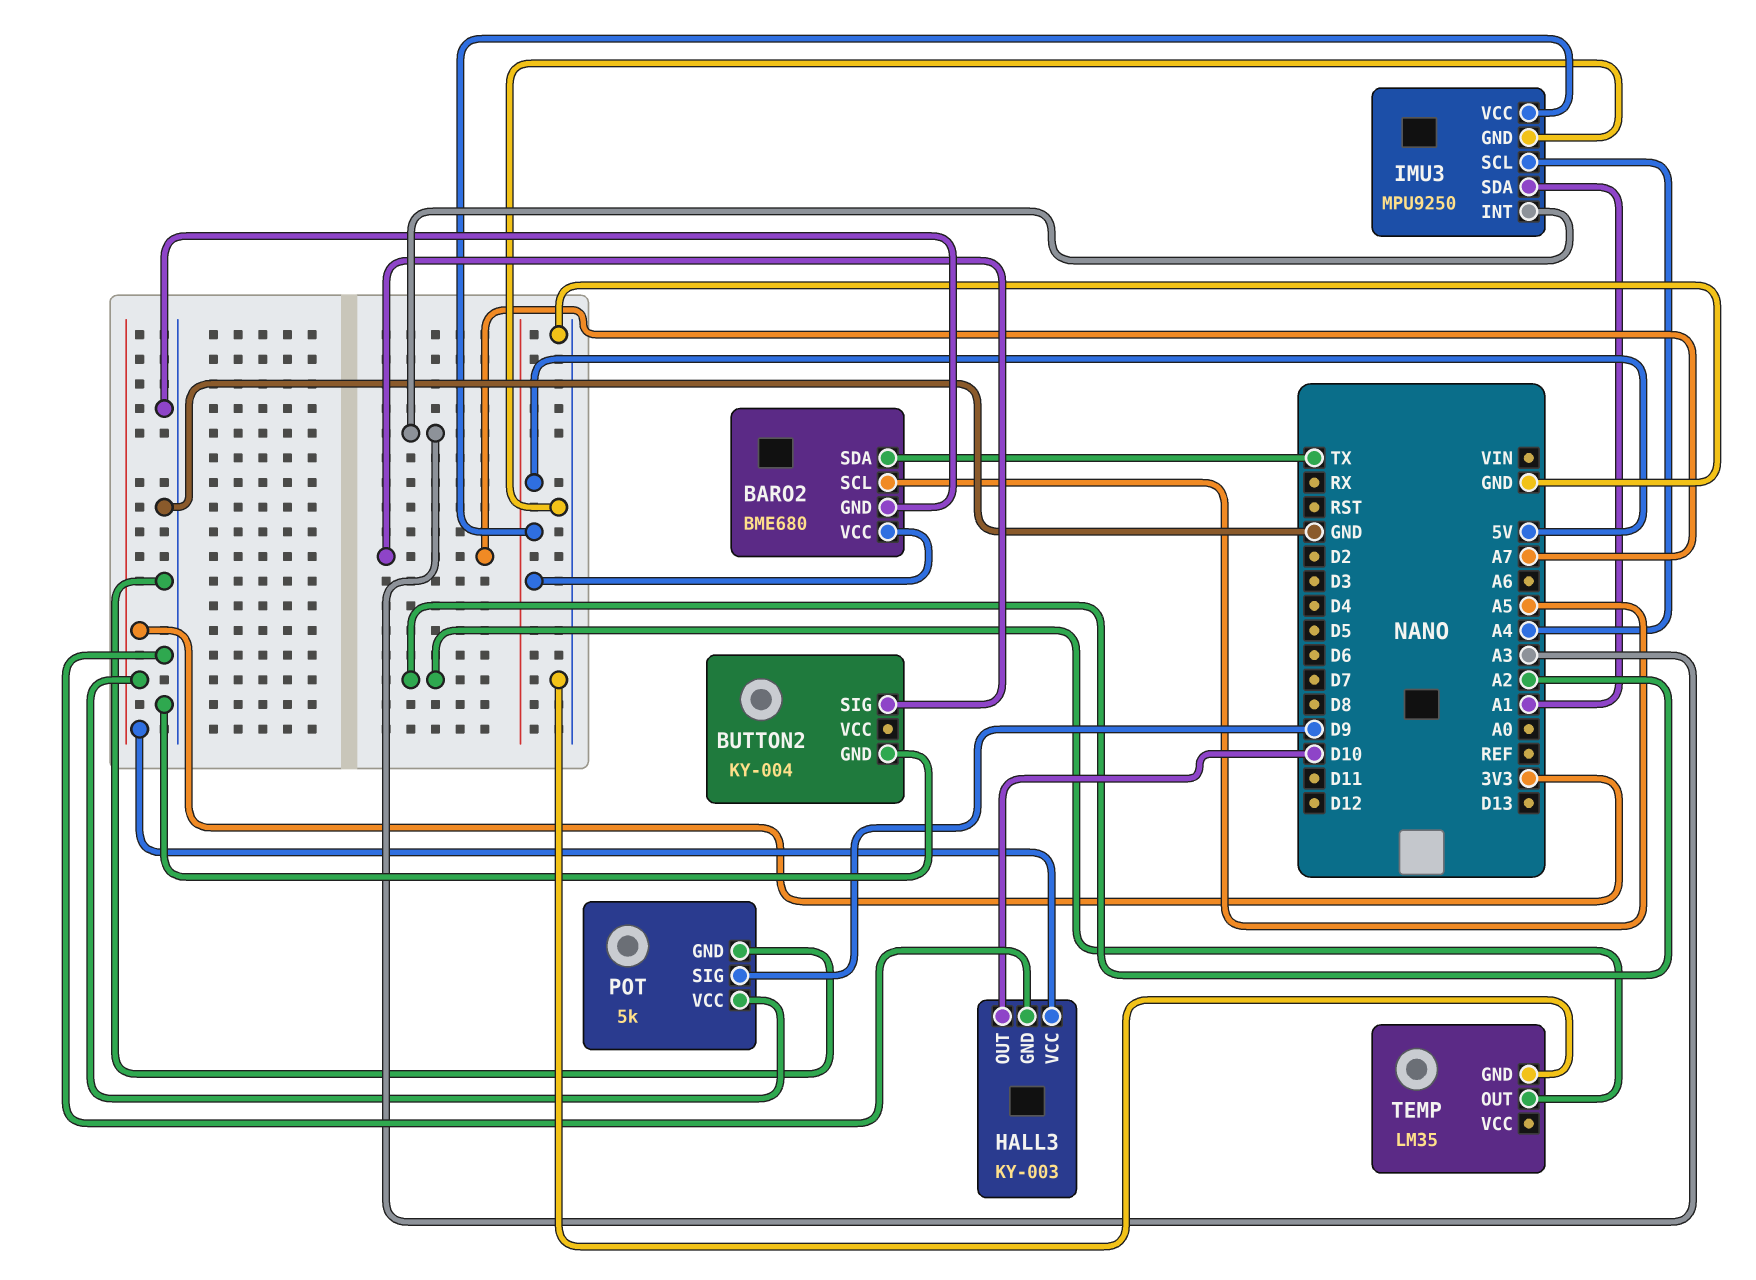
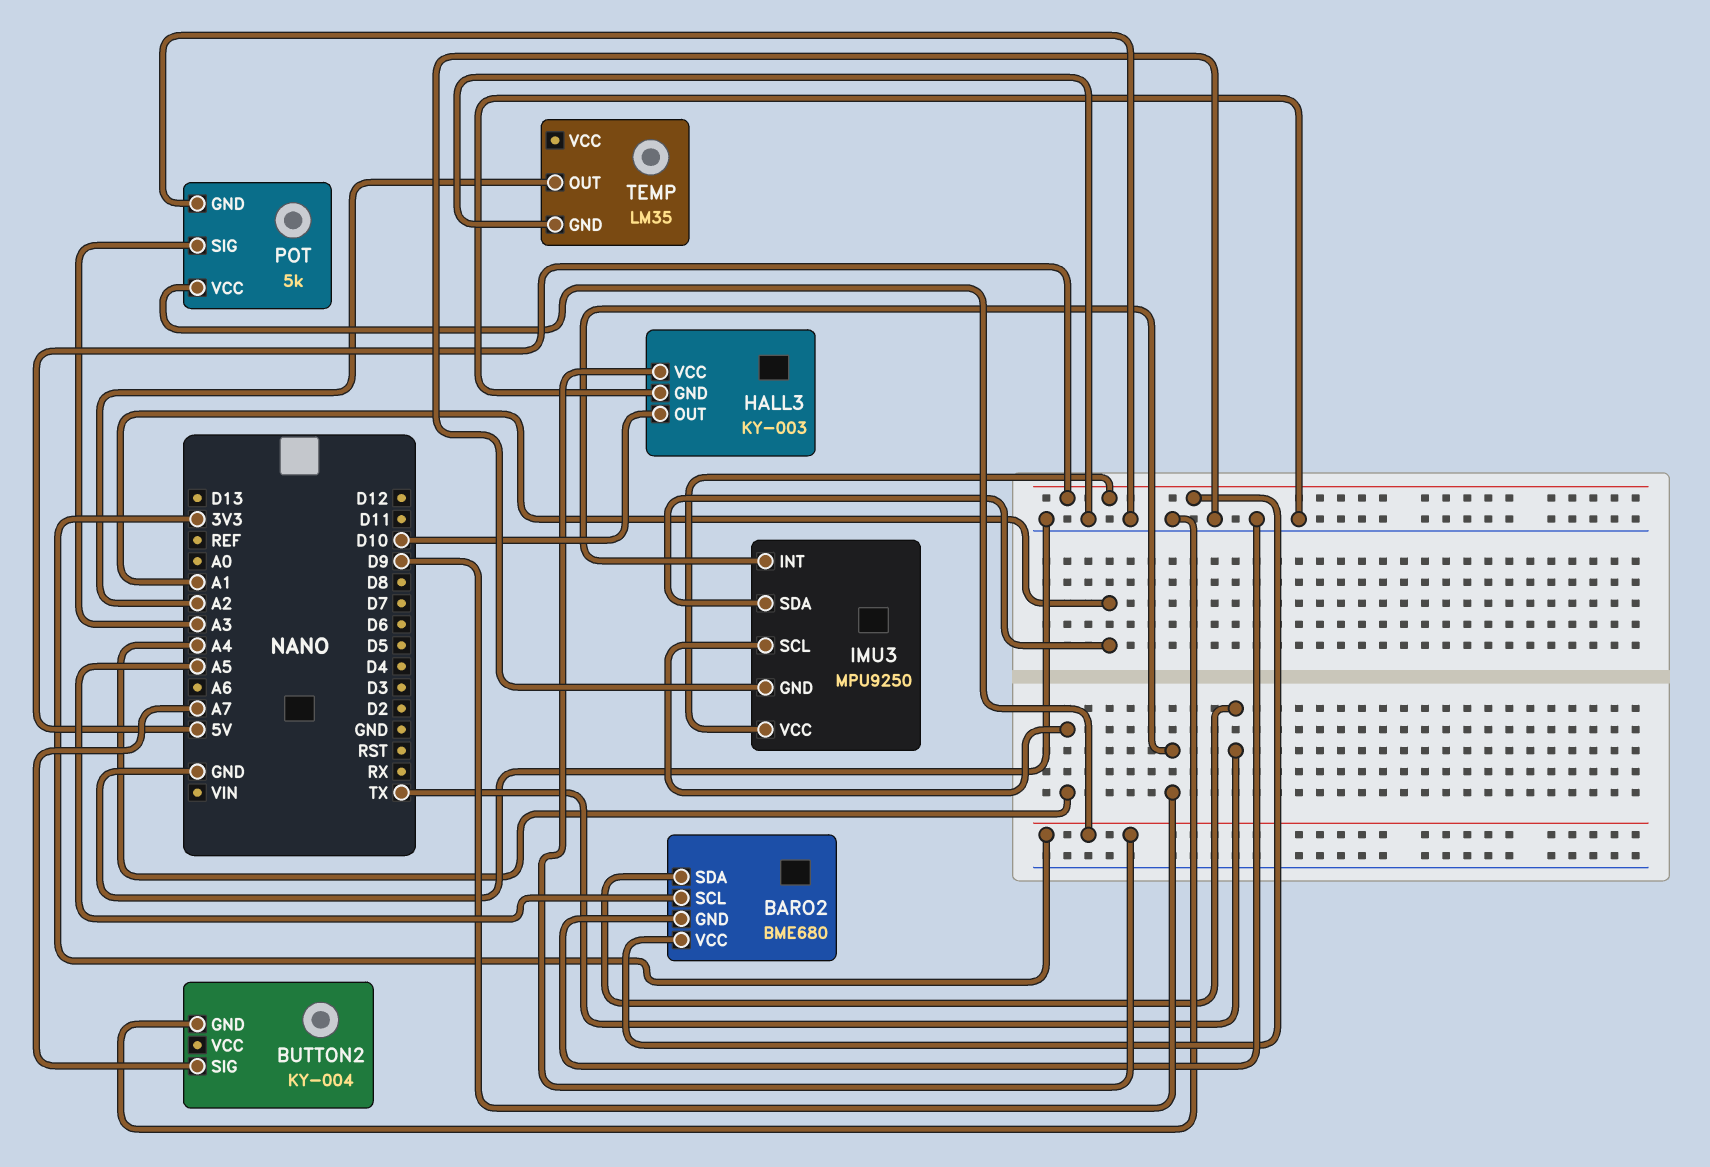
IMU3 pin INT: A3 -> D9
POT pin SIG: D9 -> A3

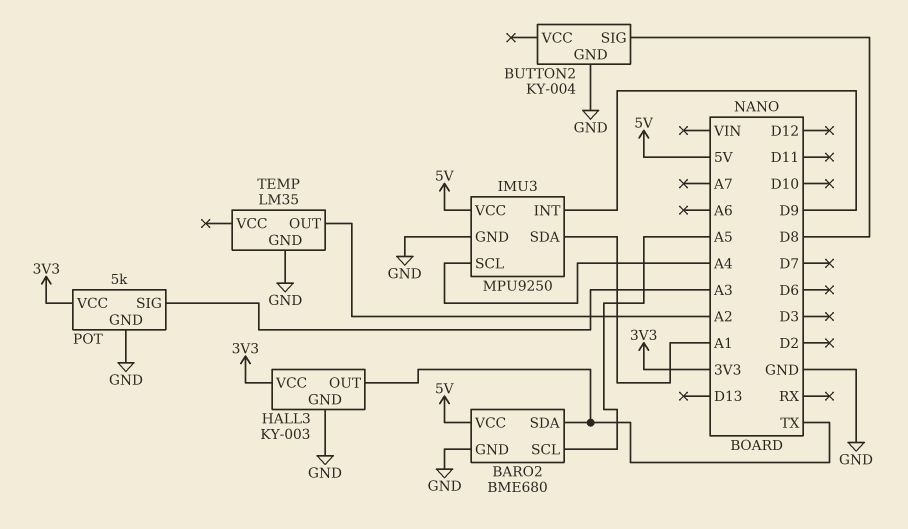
BUTTON2 pin SIG: A7 -> D8
HALL3 pin OUT: D10 -> TX

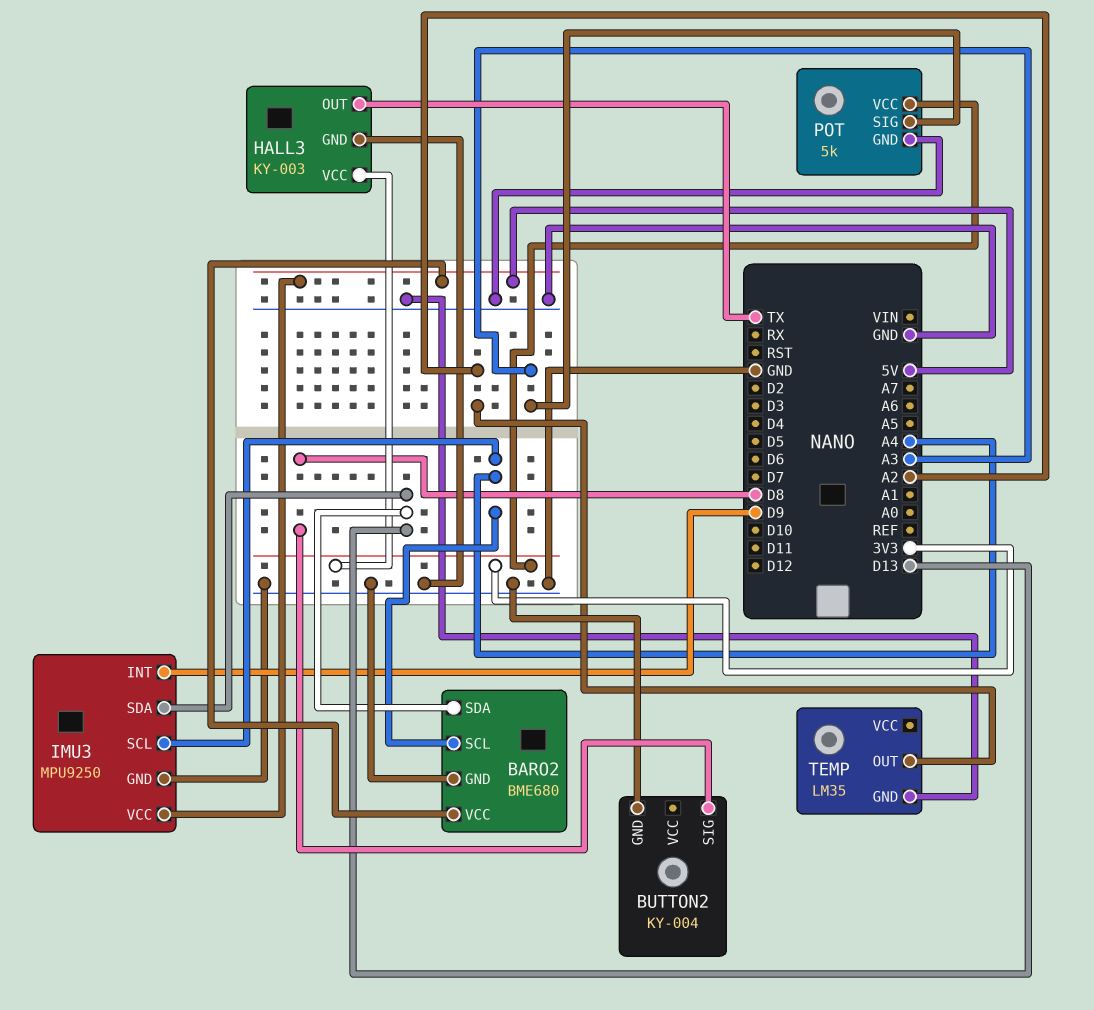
BARO2 pin SCL: A5 -> A4
BARO2 pin SDA: TX -> D13
IMU3 pin SDA: A1 -> D13

